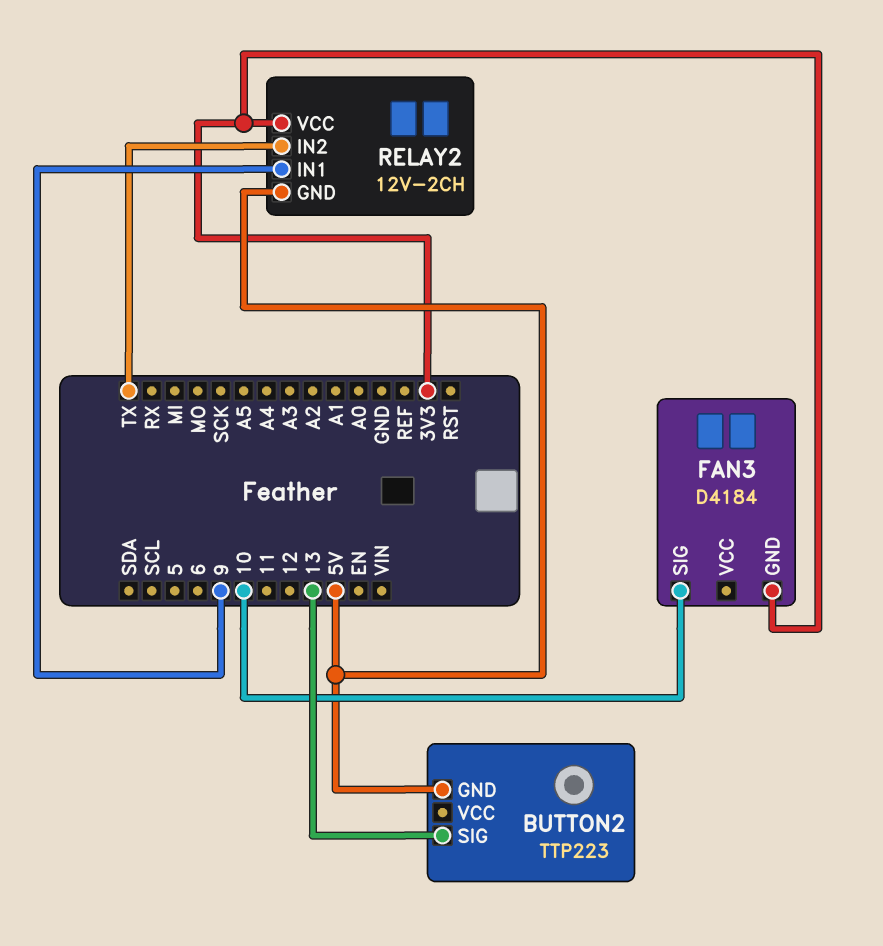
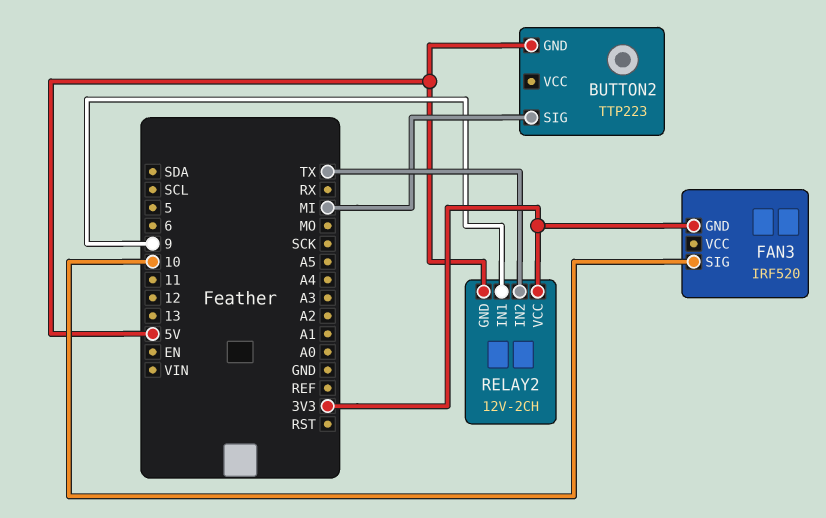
BUTTON2 pin SIG: 13 -> MI
FAN3: D4184 -> IRF520

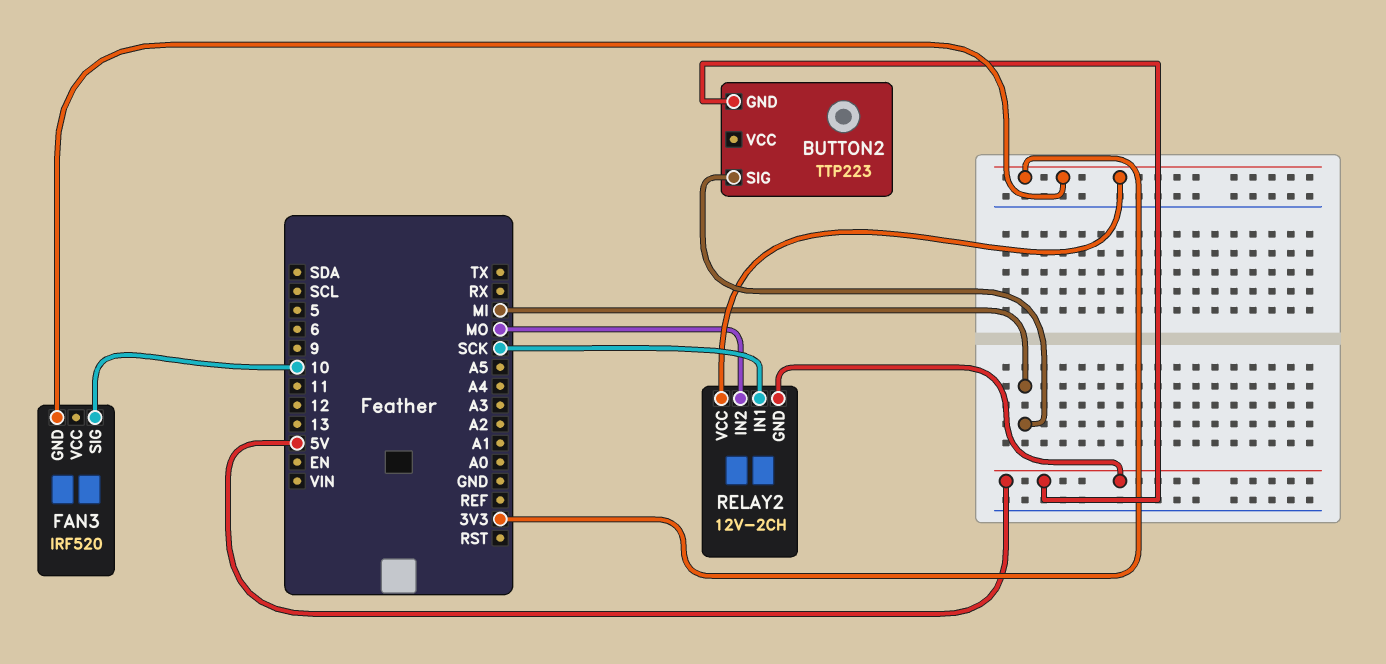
RELAY2 pin IN1: 9 -> SCK
RELAY2 pin IN2: TX -> MO

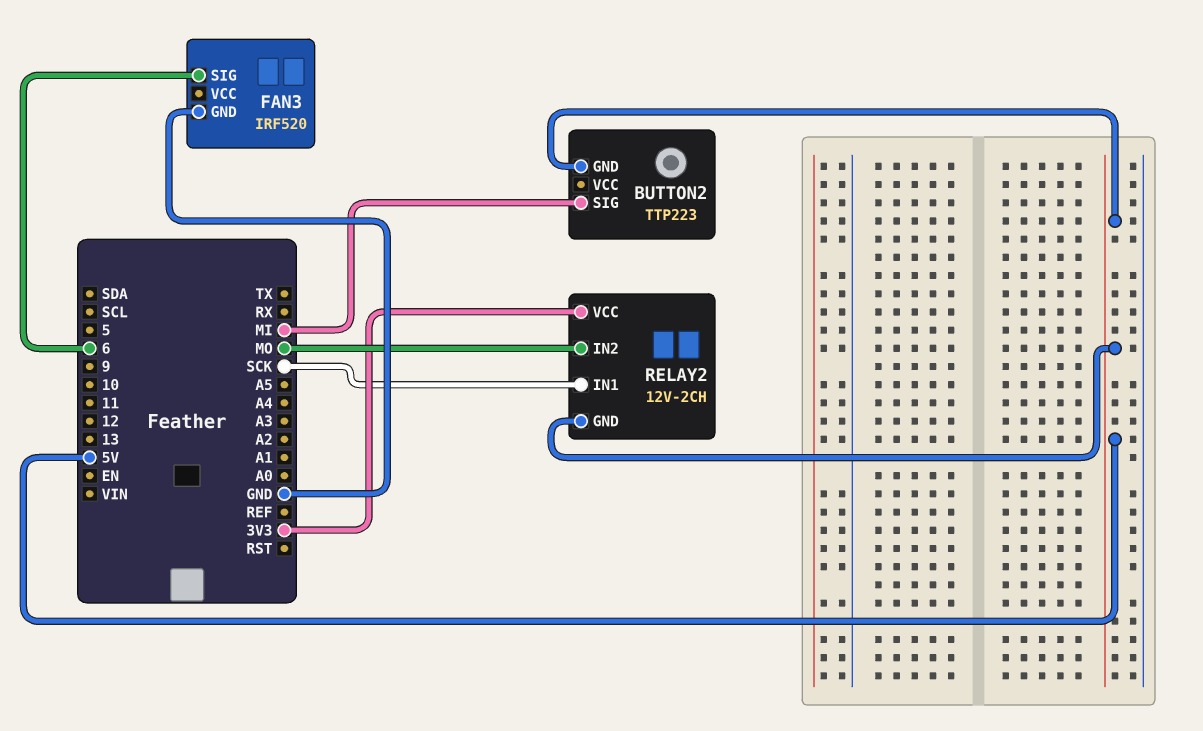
FAN3 pin GND: 3V3 -> GND
FAN3 pin SIG: 10 -> 6

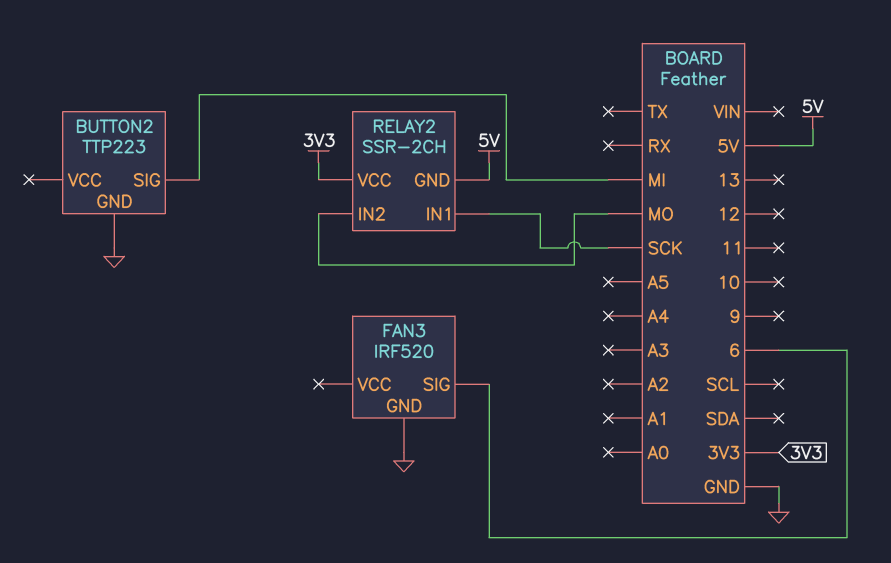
BUTTON2 pin GND: 5V -> GND
RELAY2: 12V-2CH -> SSR-2CH

